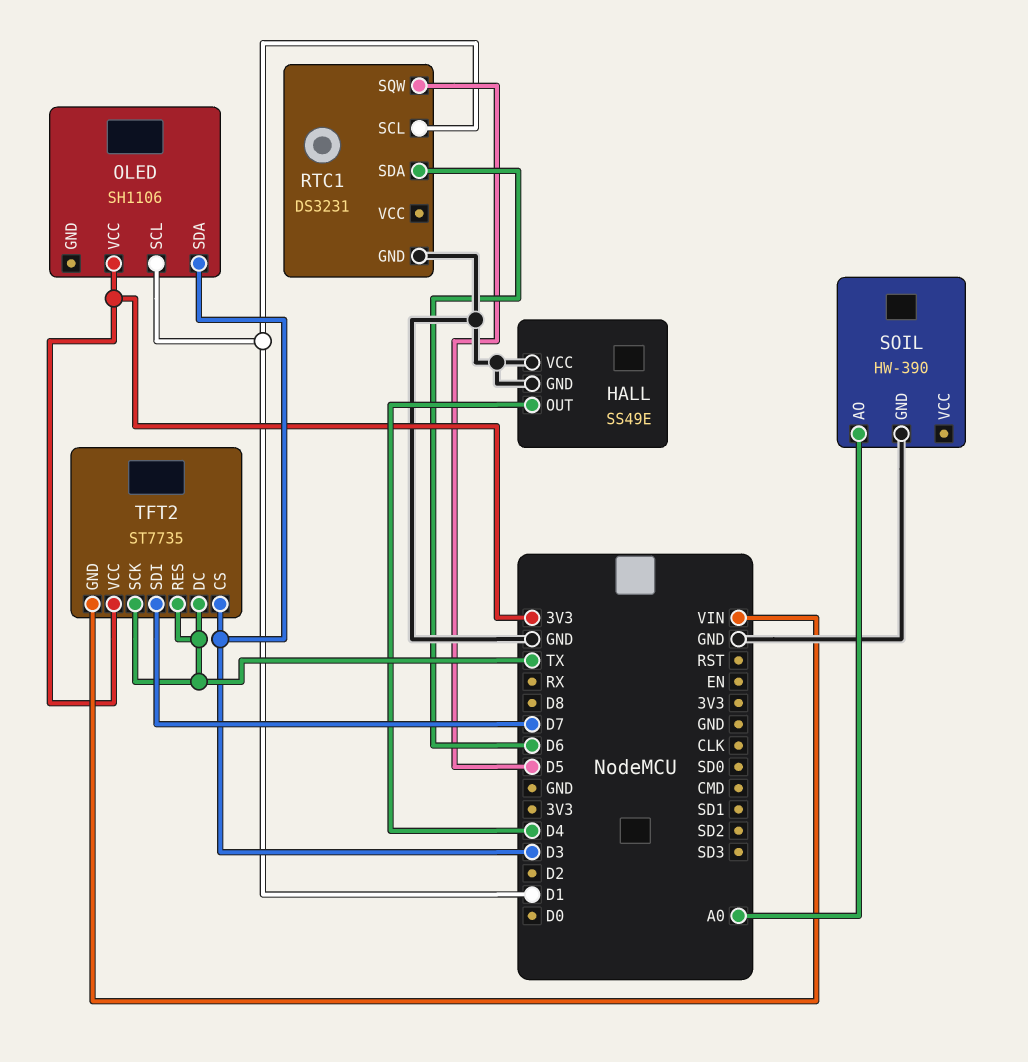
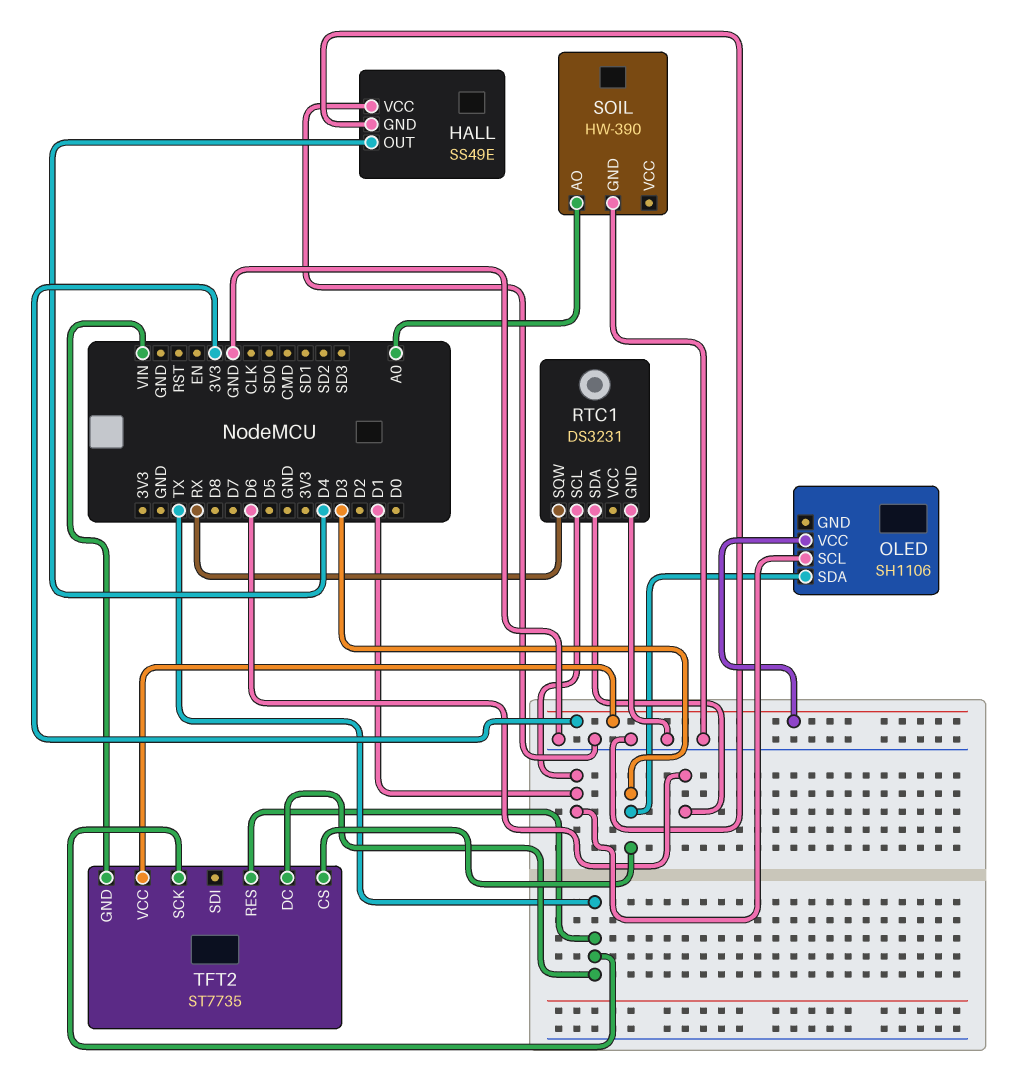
RTC1 pin SQW: D5 -> RX
TFT2 pin SDI: D7 -> none

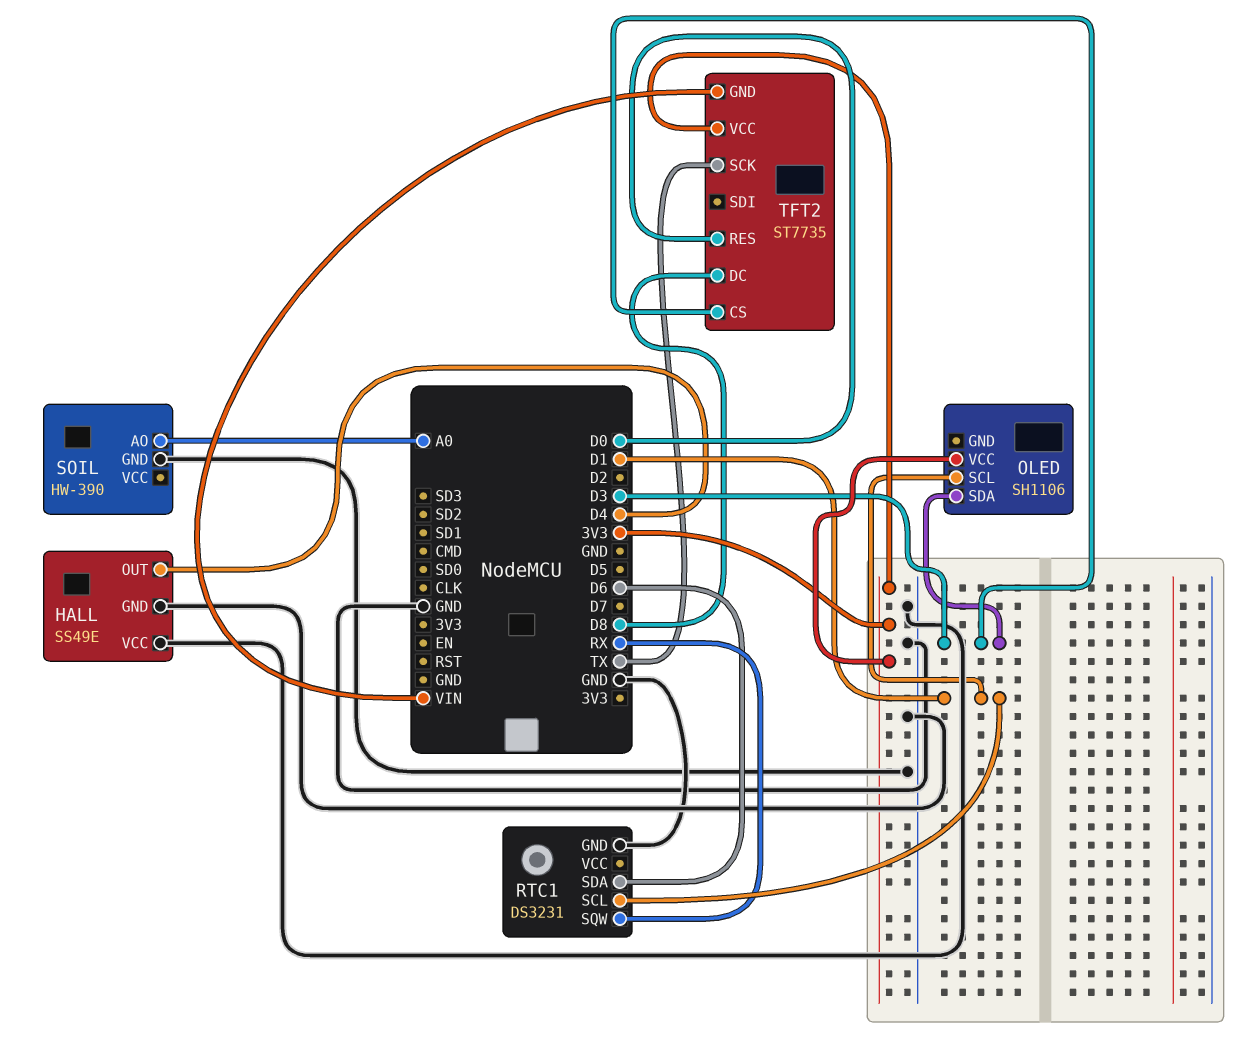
TFT2 pin DC: TX -> D8
TFT2 pin RES: TX -> D0

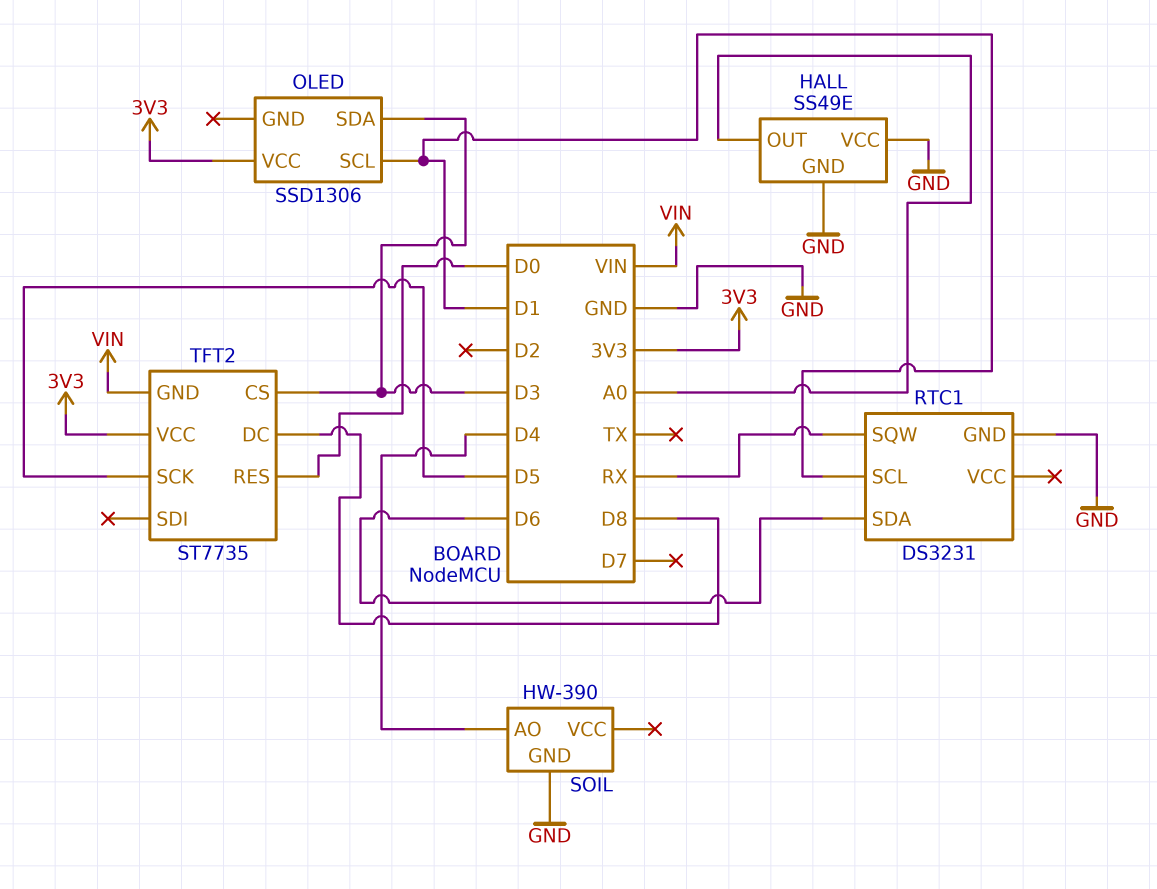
HALL pin OUT: D4 -> A0
OLED: SH1106 -> SSD1306
SOIL pin AO: A0 -> D4
TFT2 pin SCK: TX -> D5

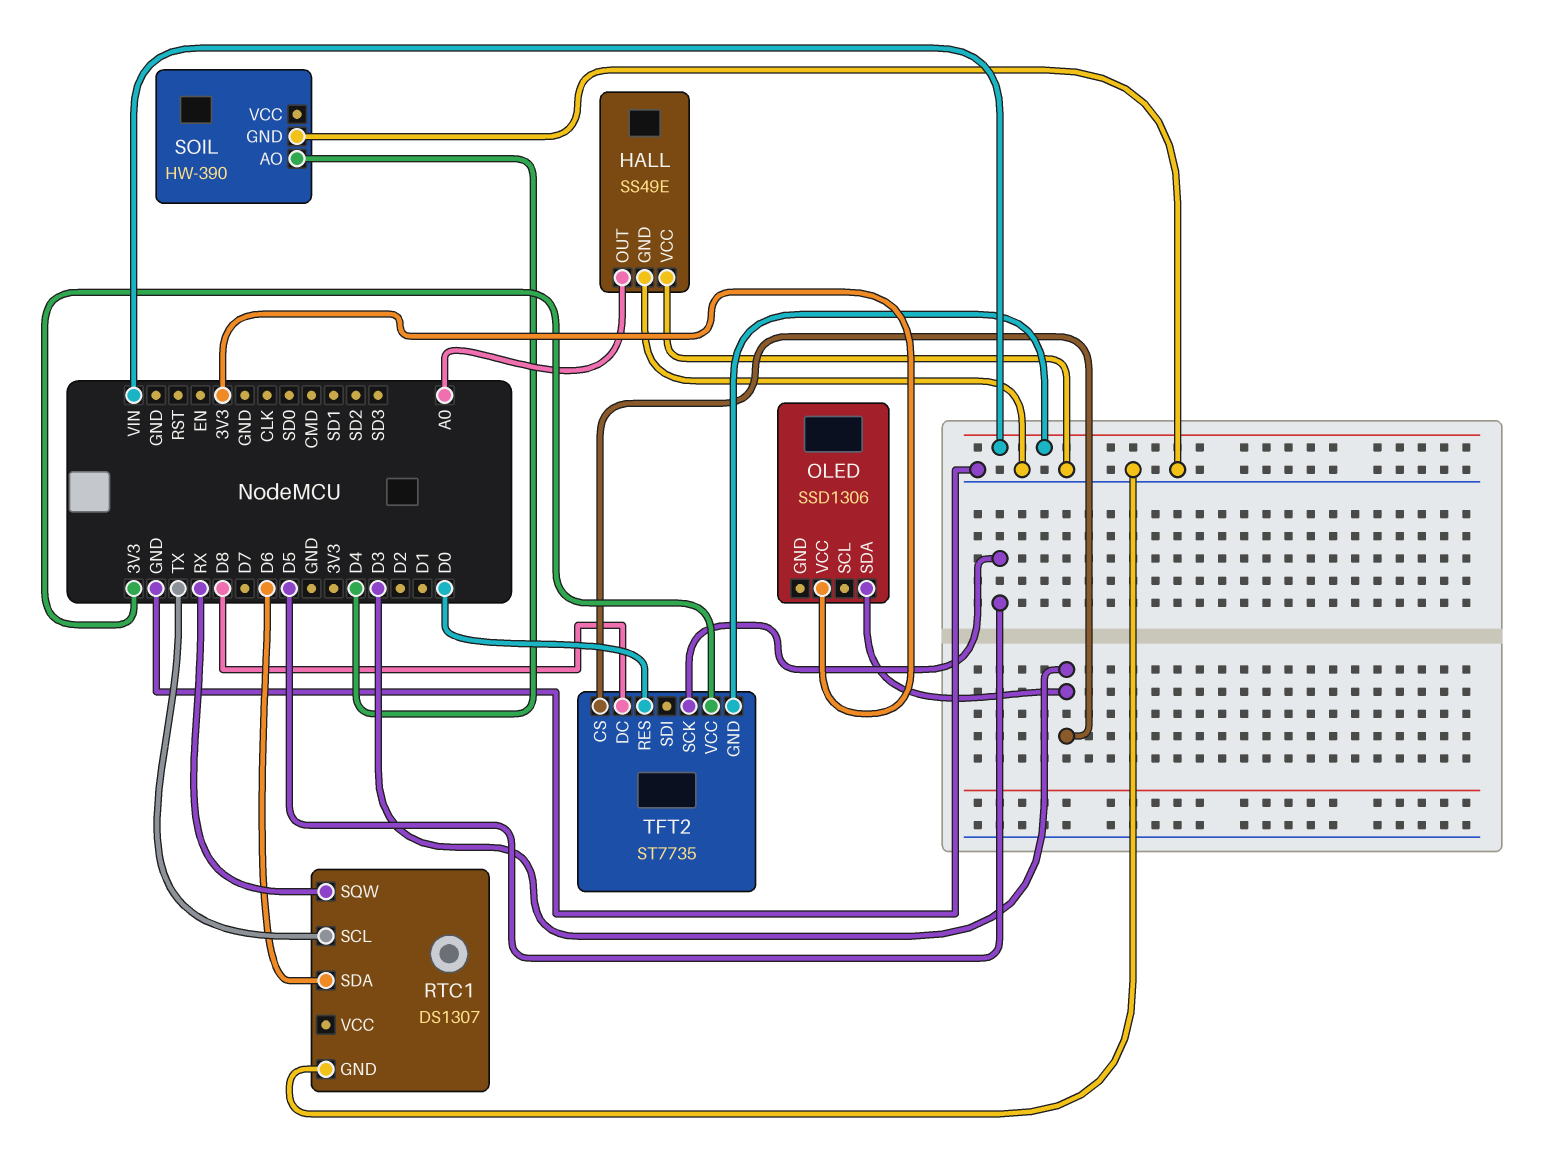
OLED pin SCL: D1 -> none
RTC1: DS3231 -> DS1307
RTC1 pin SCL: D1 -> TX

